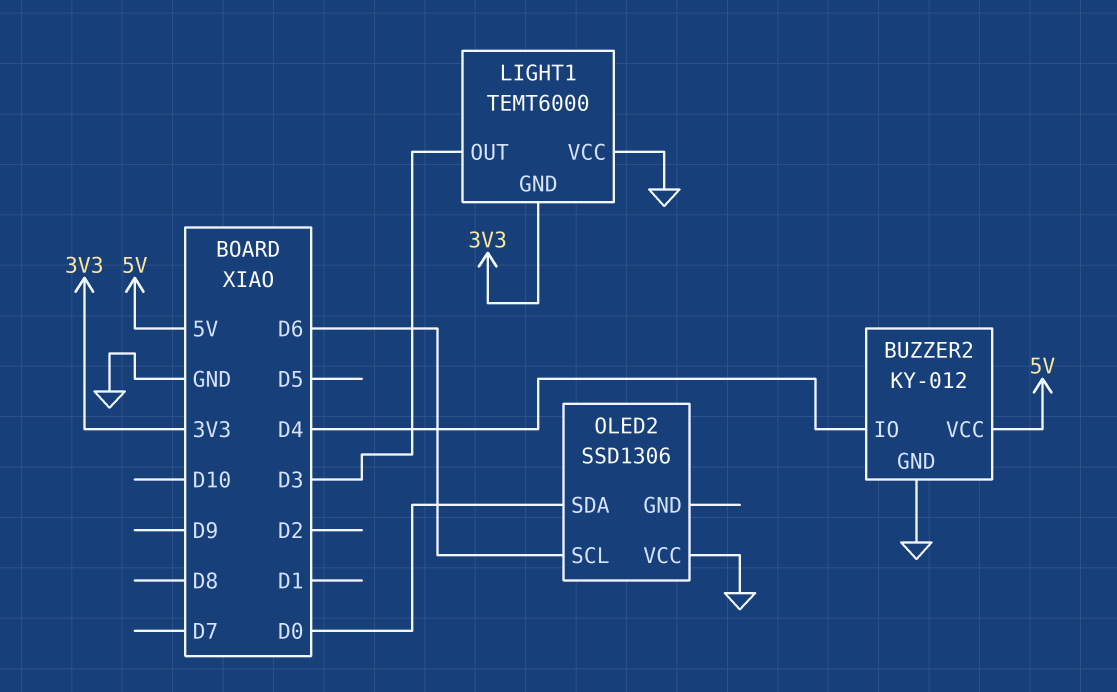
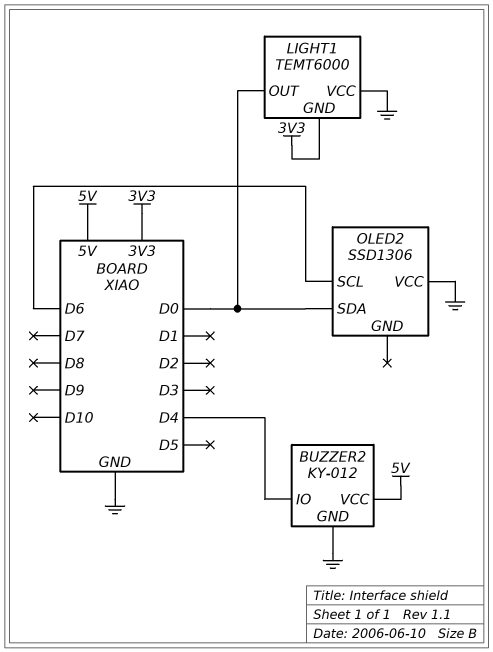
LIGHT1 pin OUT: D3 -> D0

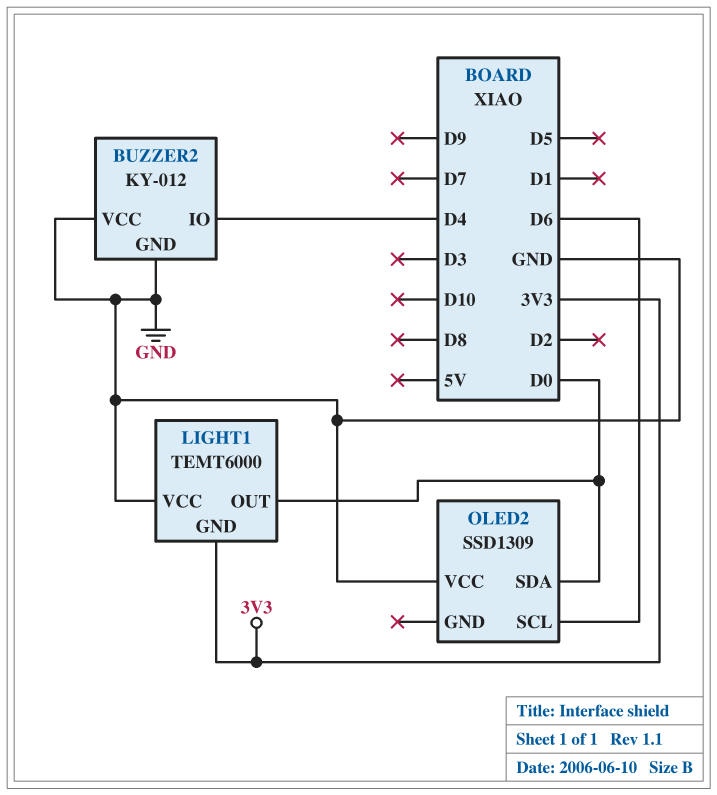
BUZZER2 pin VCC: 5V -> GND
OLED2: SSD1306 -> SSD1309

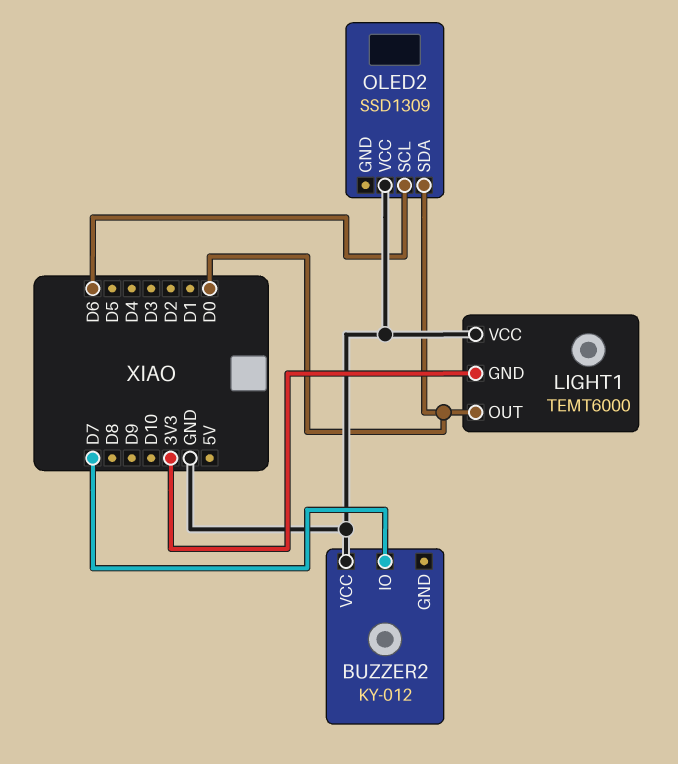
BUZZER2 pin GND: GND -> none
BUZZER2 pin IO: D4 -> D7

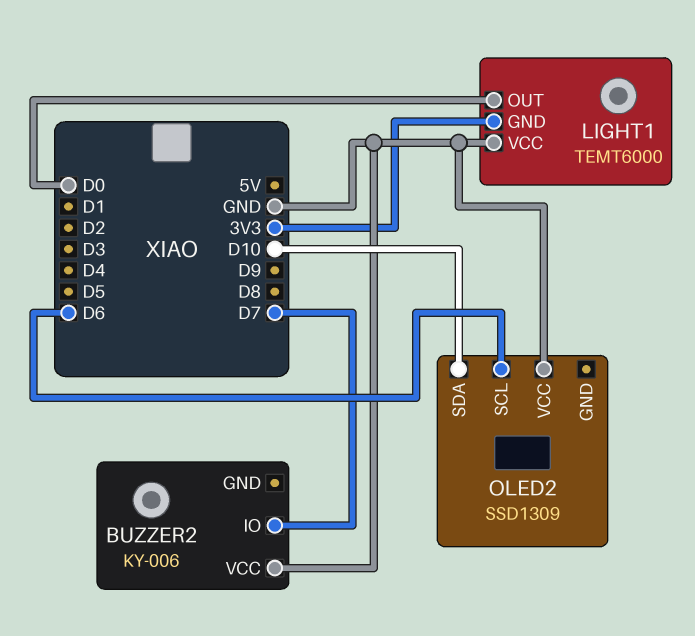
BUZZER2: KY-012 -> KY-006
OLED2 pin SDA: D0 -> D10

